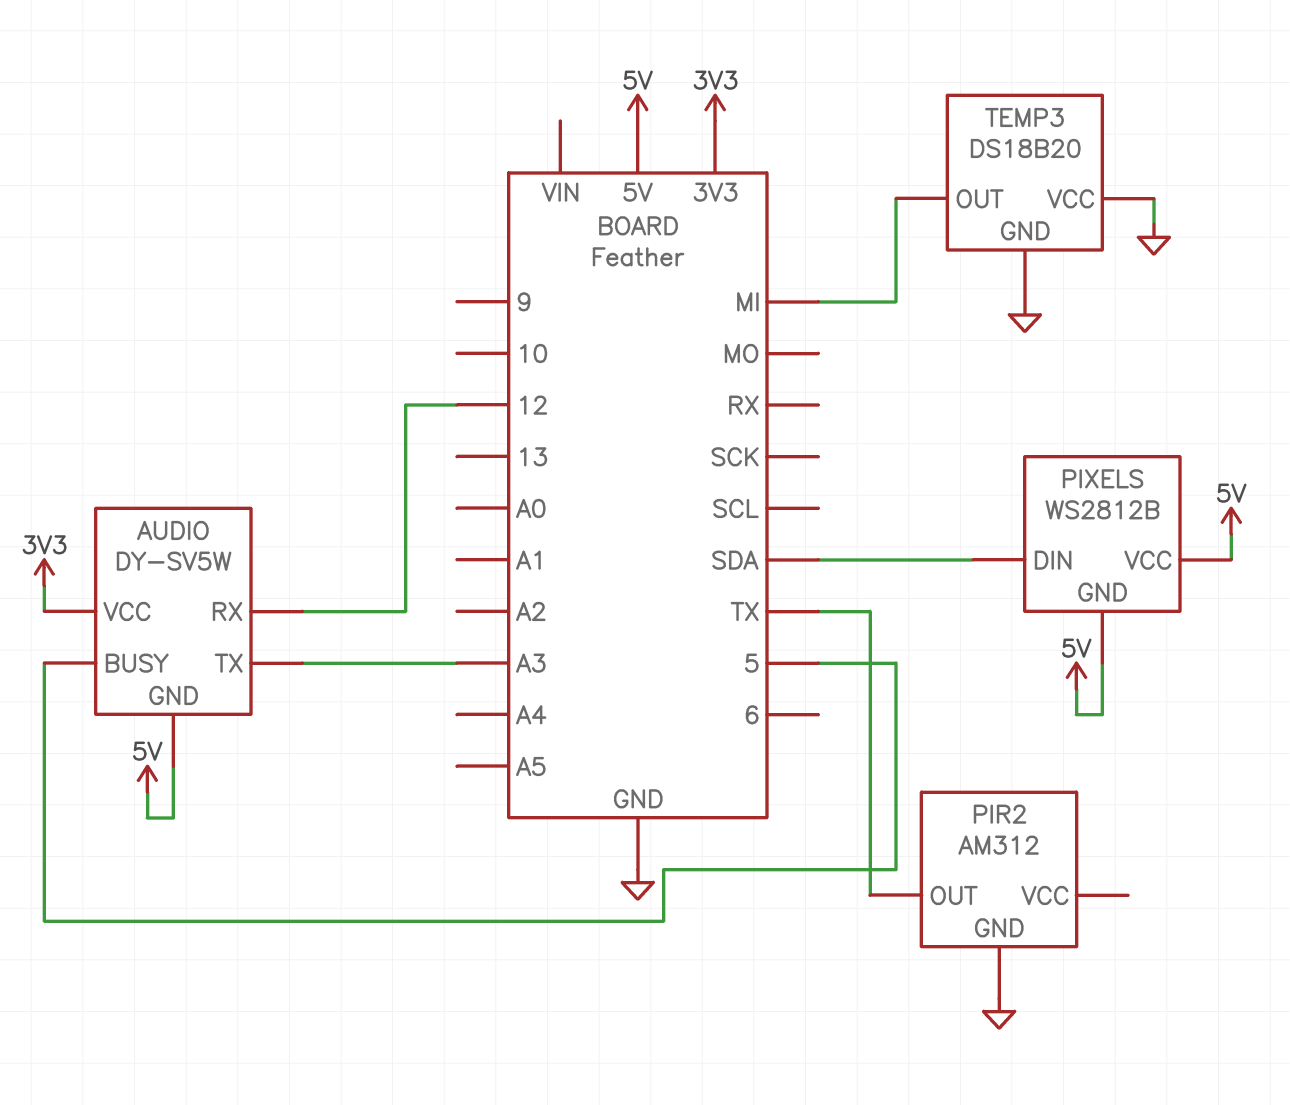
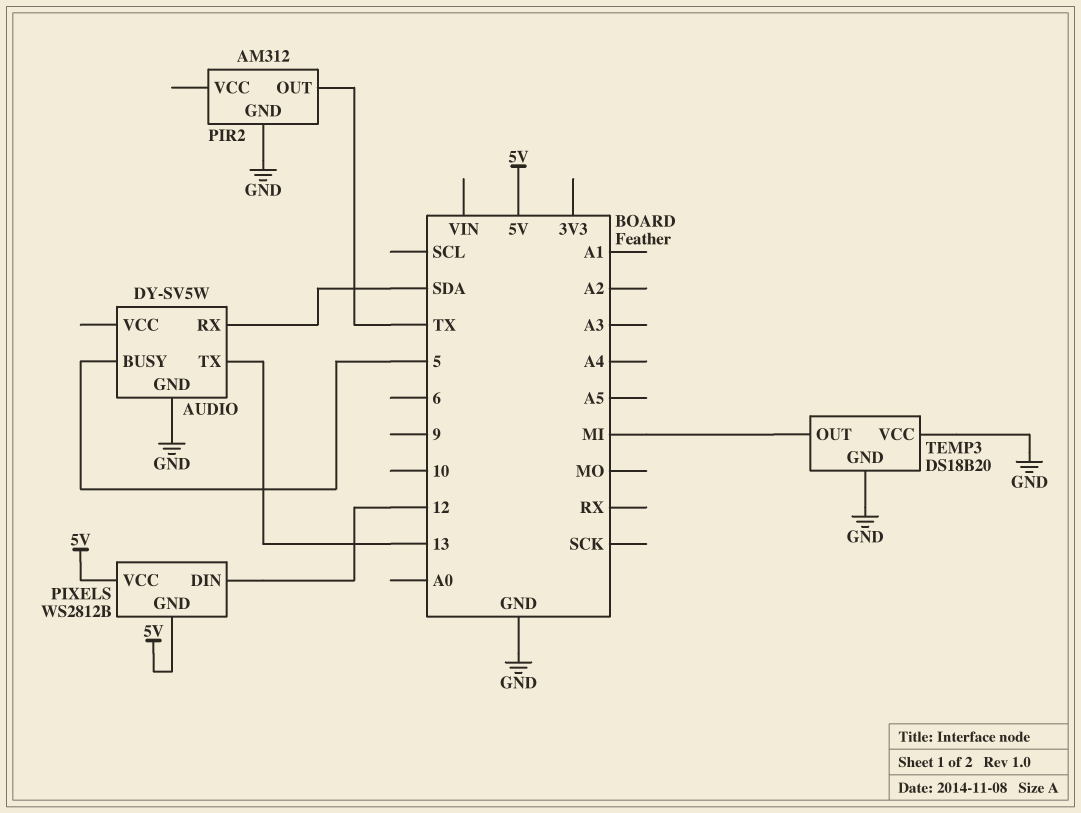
AUDIO pin GND: 5V -> GND
AUDIO pin RX: 12 -> SDA
AUDIO pin TX: A3 -> 13
AUDIO pin VCC: 3V3 -> none
PIXELS pin DIN: SDA -> 12

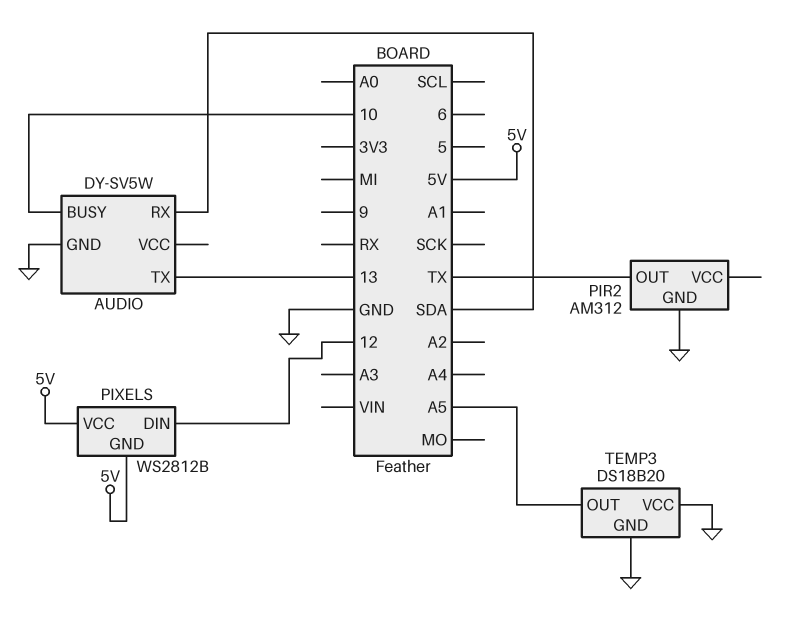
AUDIO pin BUSY: 5 -> 10
TEMP3 pin OUT: MI -> A5

